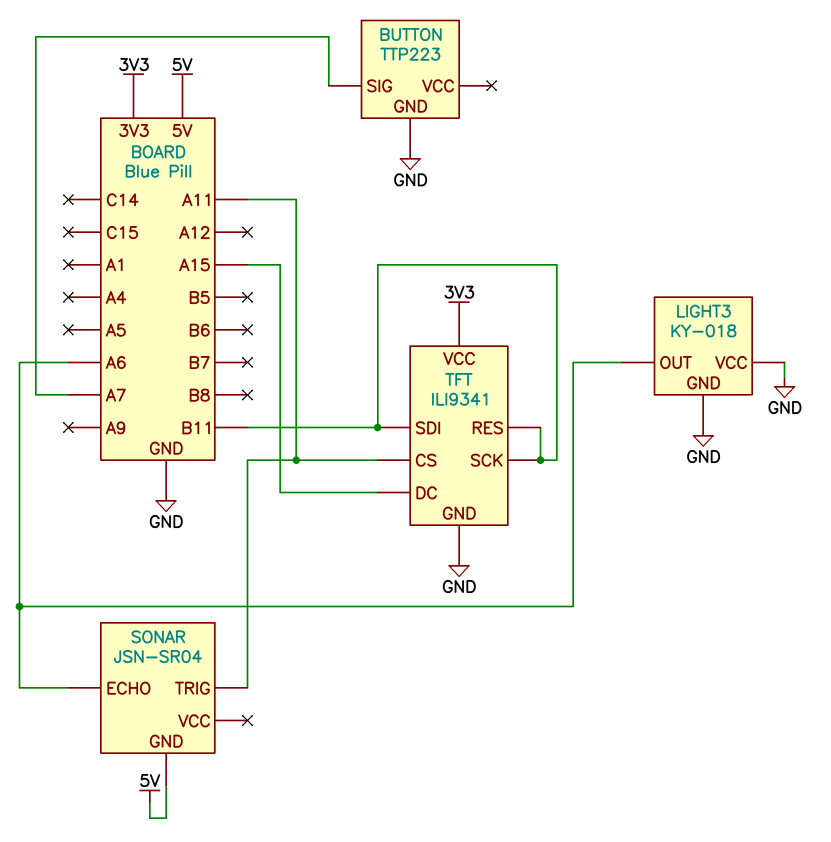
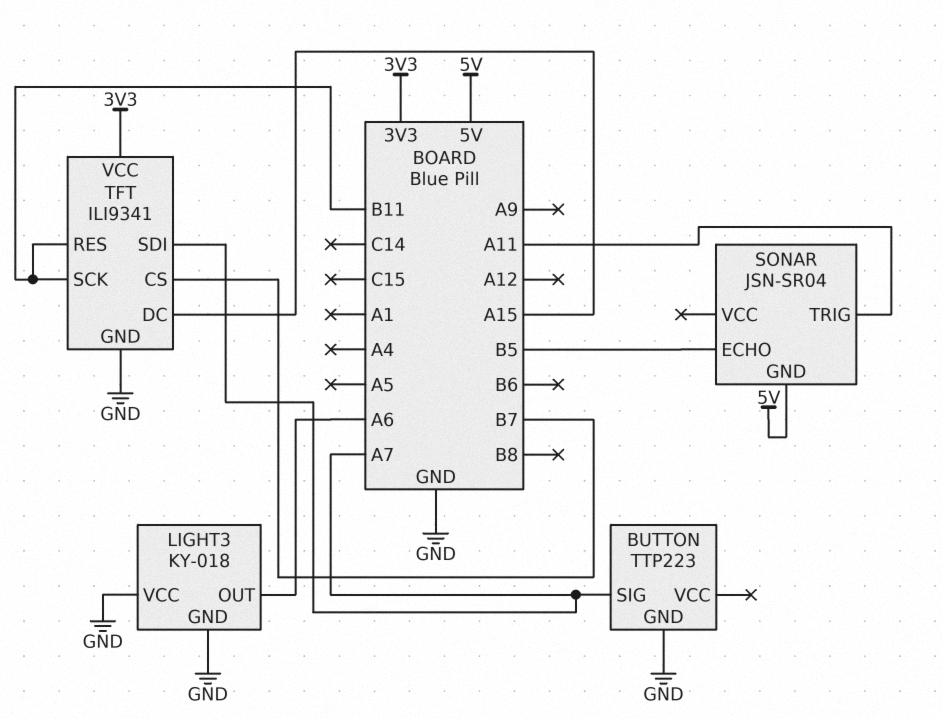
SONAR pin ECHO: A6 -> B5
TFT pin CS: A11 -> B7
TFT pin SDI: B11 -> A7

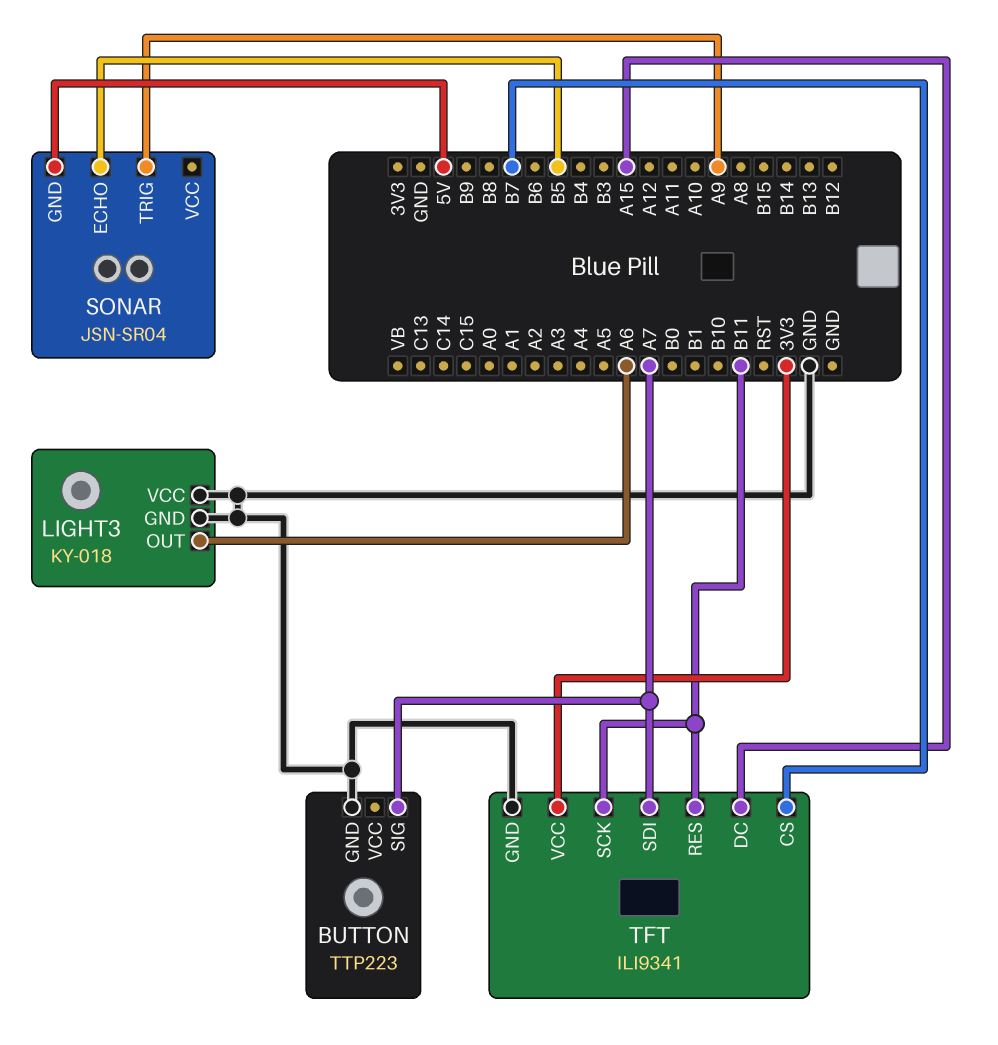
SONAR pin TRIG: A11 -> A9

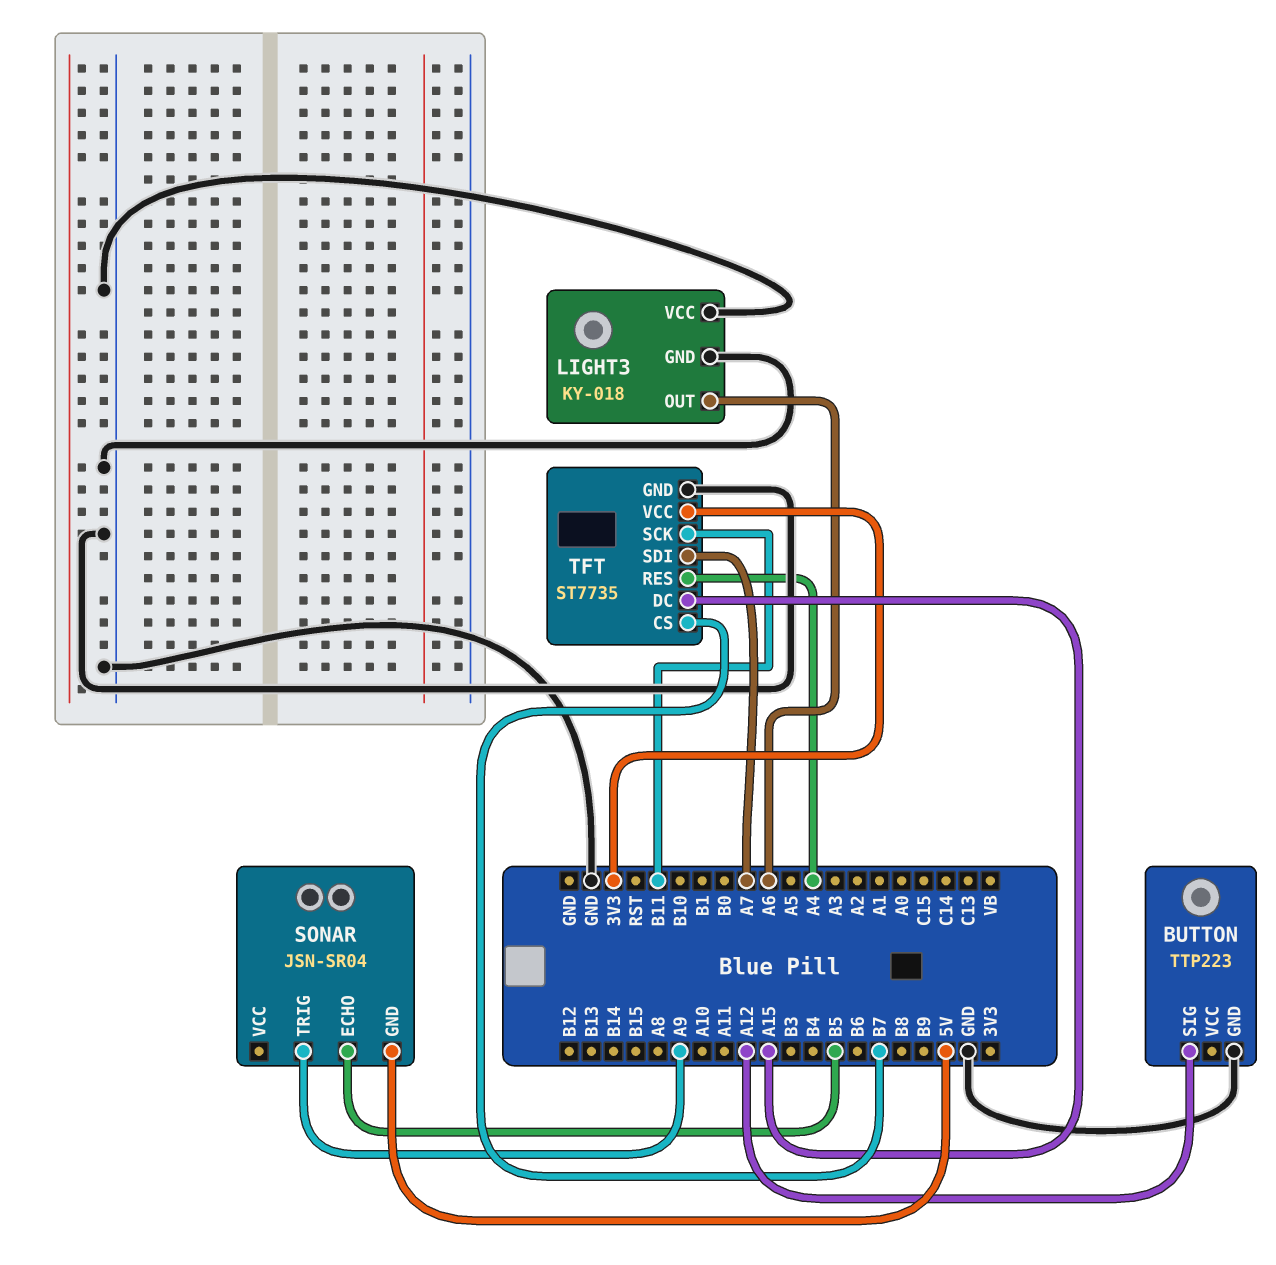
BUTTON pin SIG: A7 -> A12
TFT: ILI9341 -> ST7735
TFT pin RES: B11 -> A4

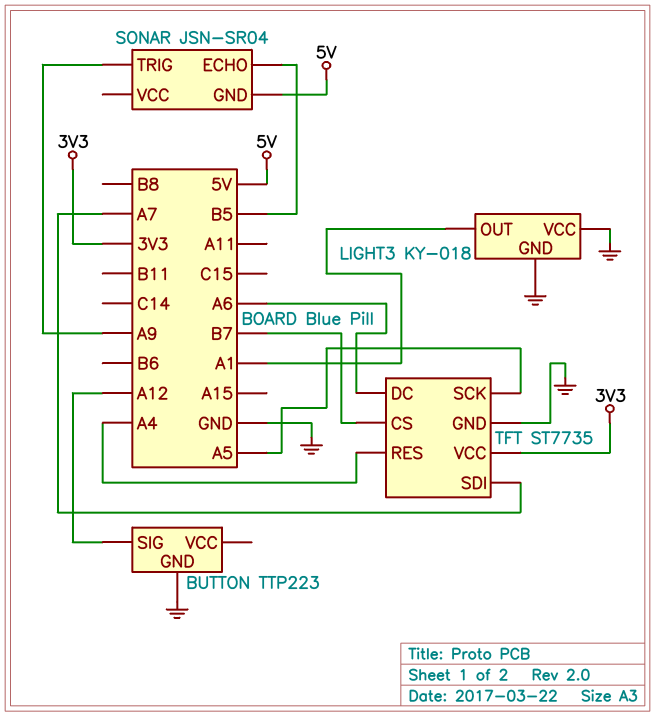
LIGHT3 pin OUT: A6 -> A1
TFT pin DC: A15 -> A6
TFT pin SCK: B11 -> A5

